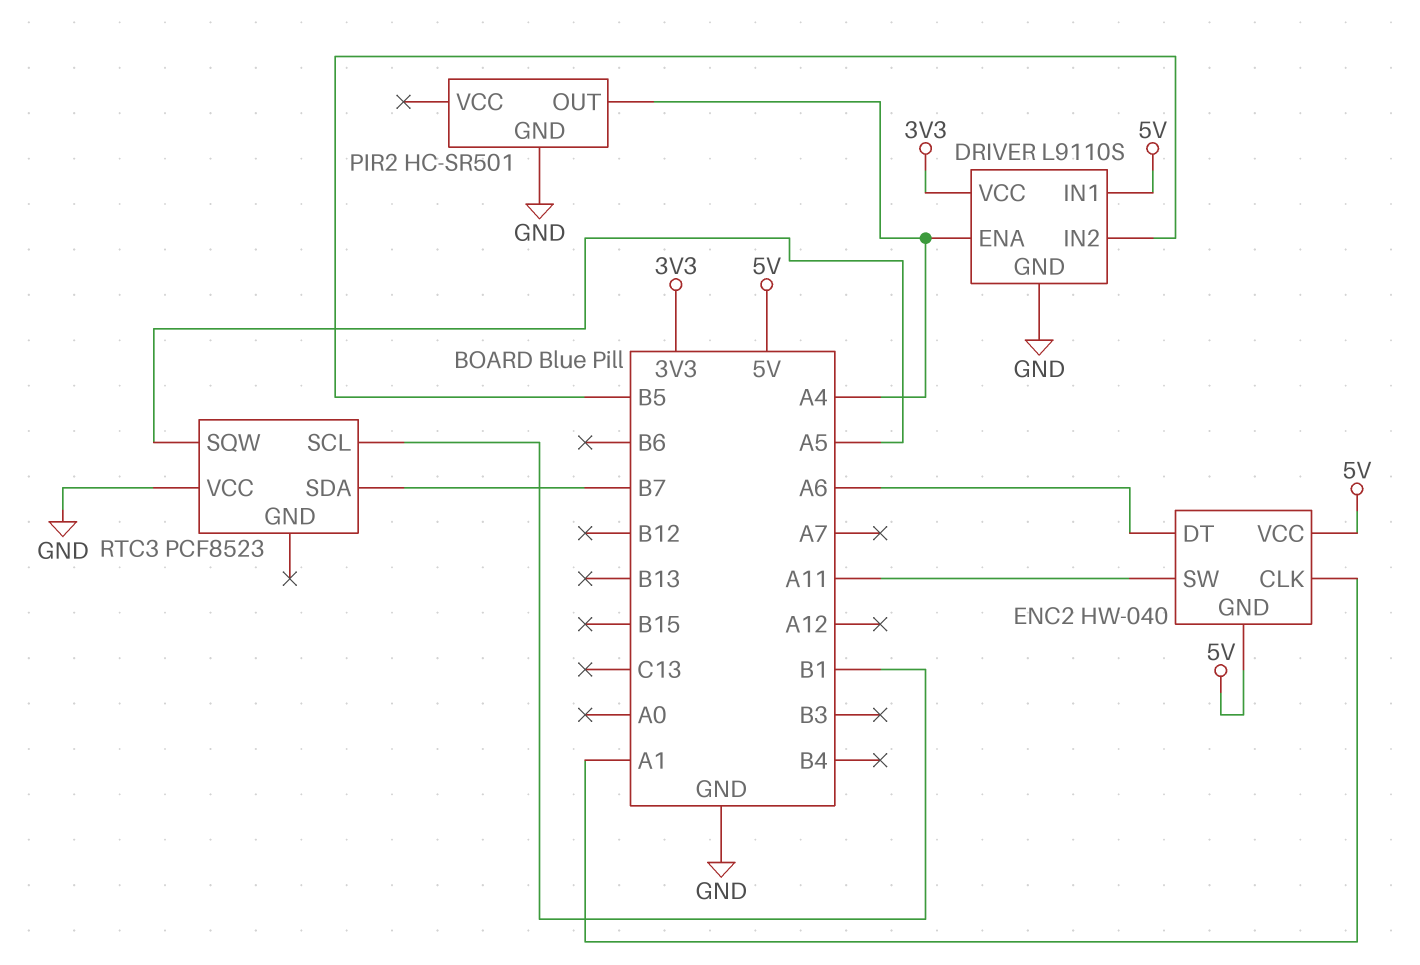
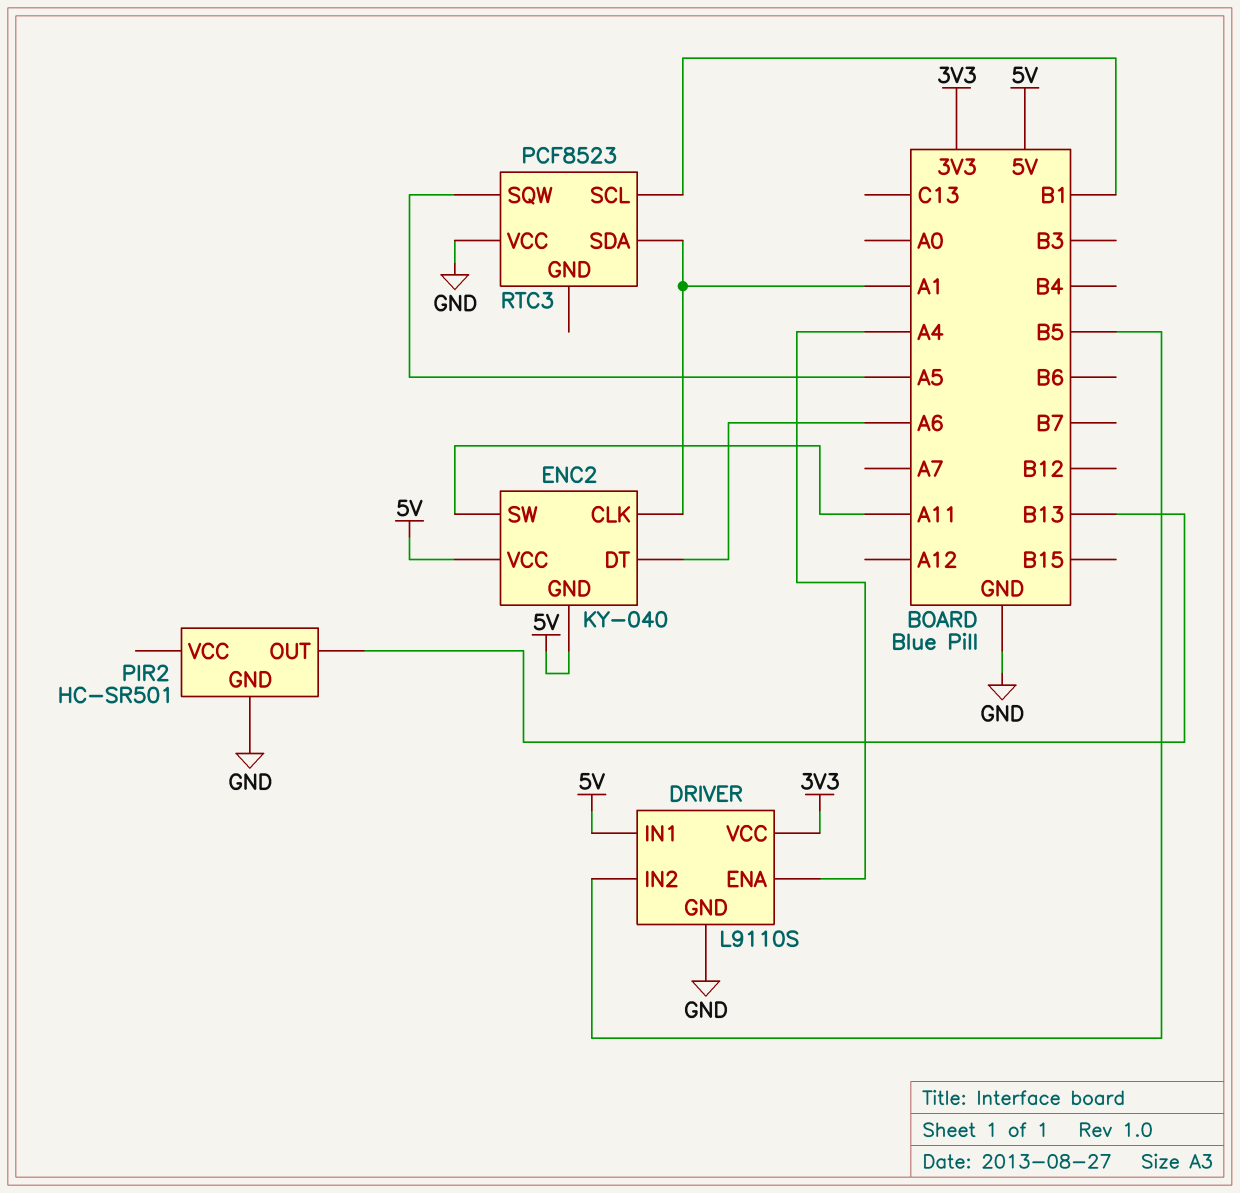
ENC2: HW-040 -> KY-040
PIR2 pin OUT: A4 -> B13
RTC3 pin SDA: B7 -> A1

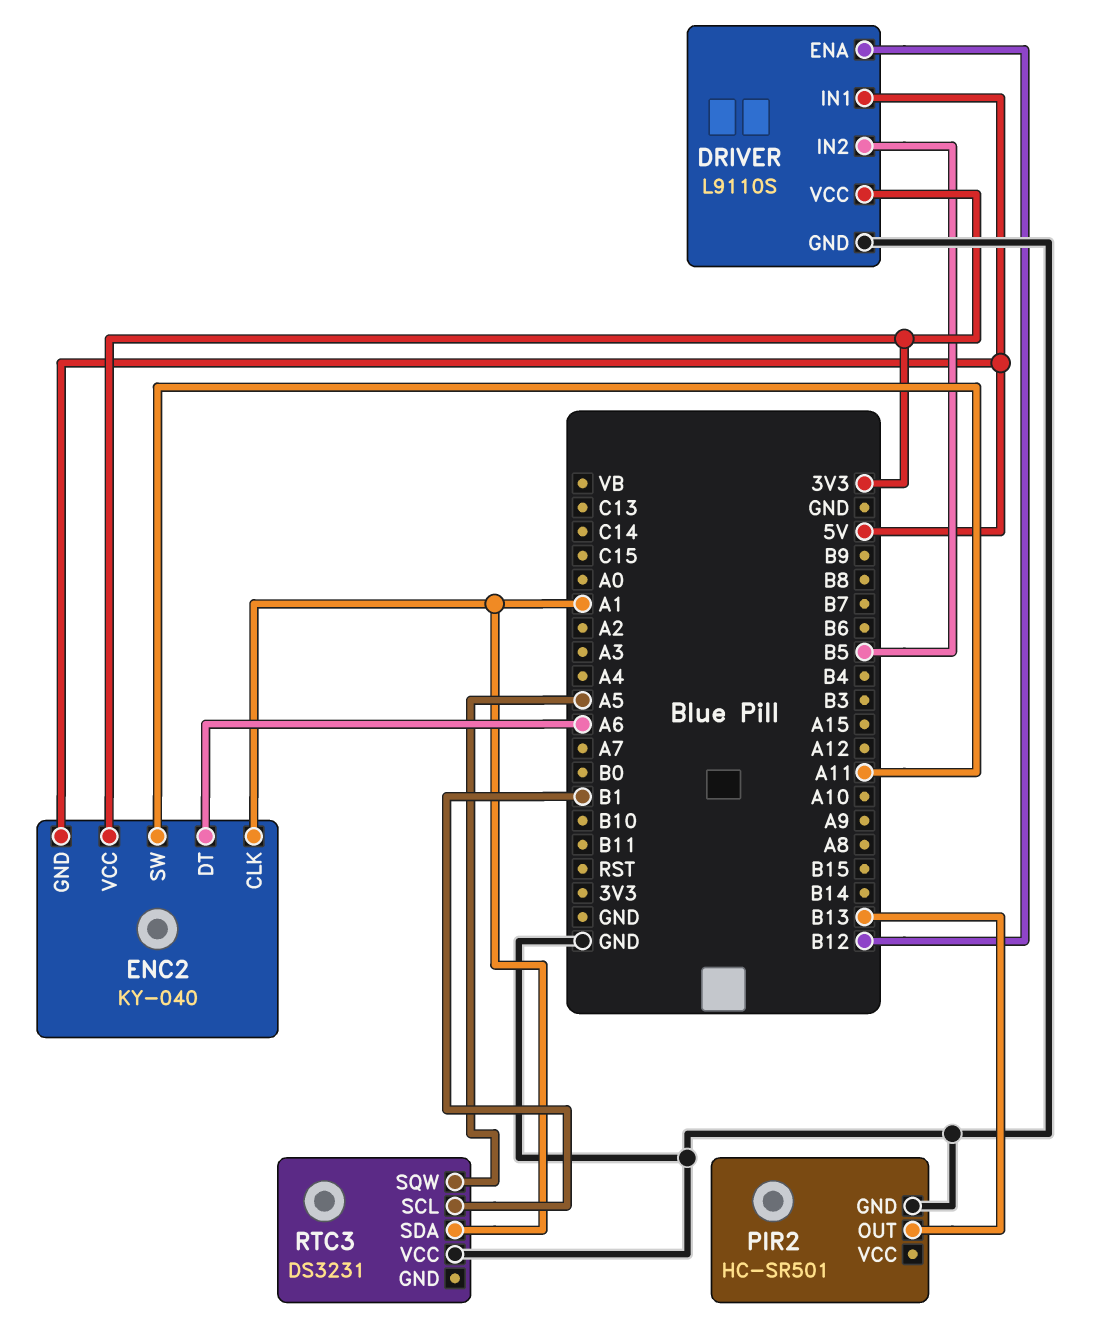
DRIVER pin ENA: A4 -> B12
ENC2 pin VCC: 5V -> 3V3
RTC3: PCF8523 -> DS3231

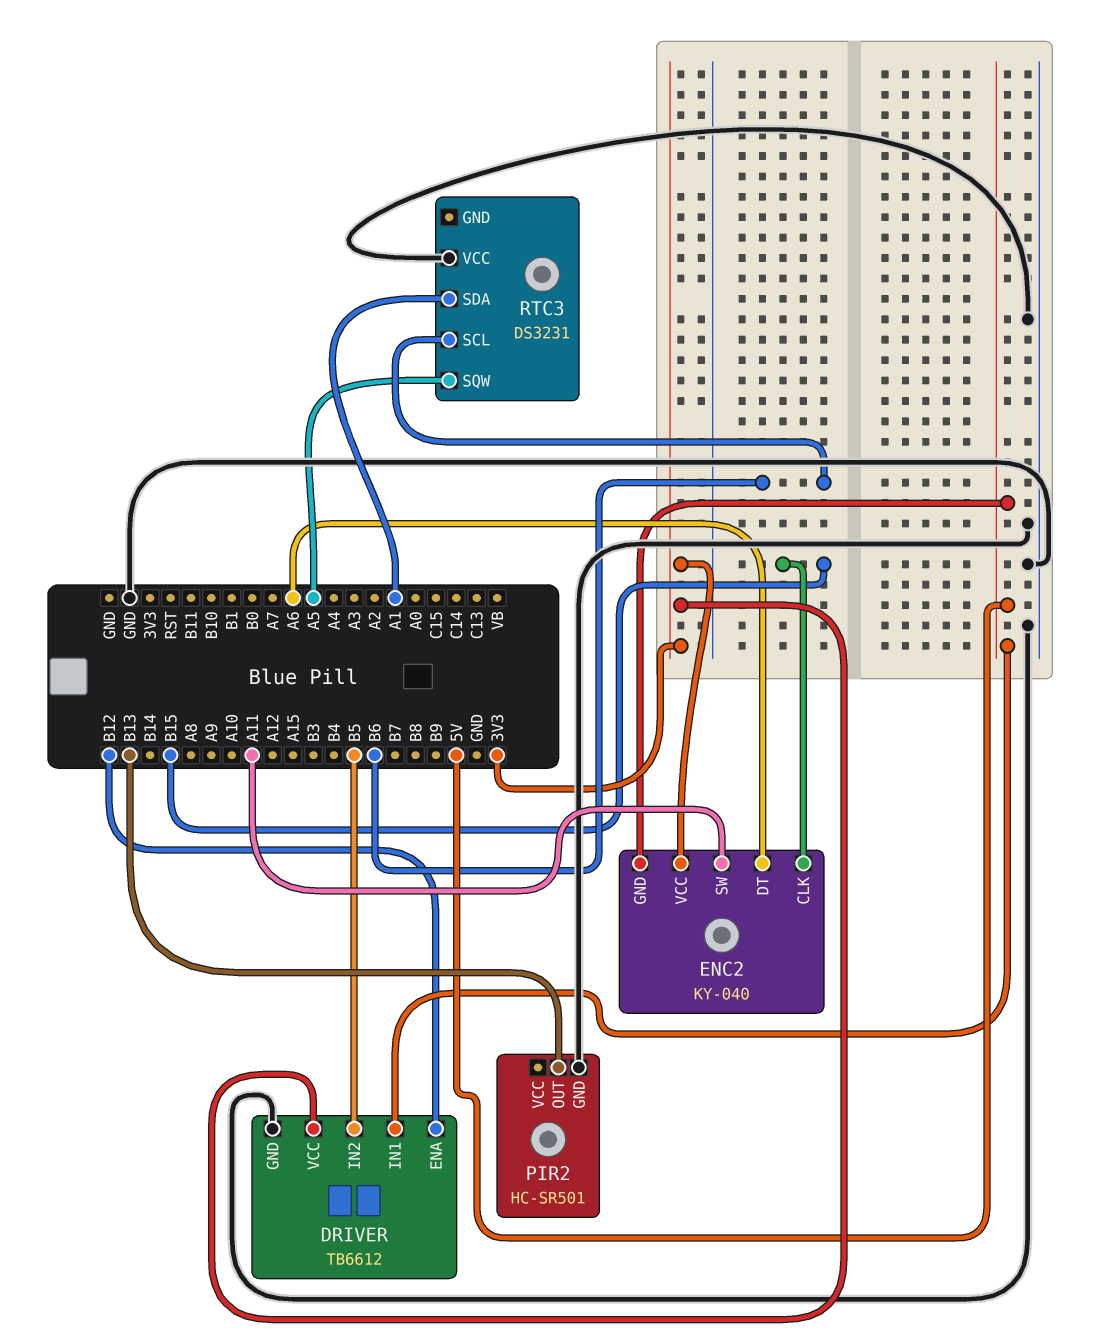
DRIVER: L9110S -> TB6612
ENC2 pin CLK: A1 -> B15
RTC3 pin SCL: B1 -> B6

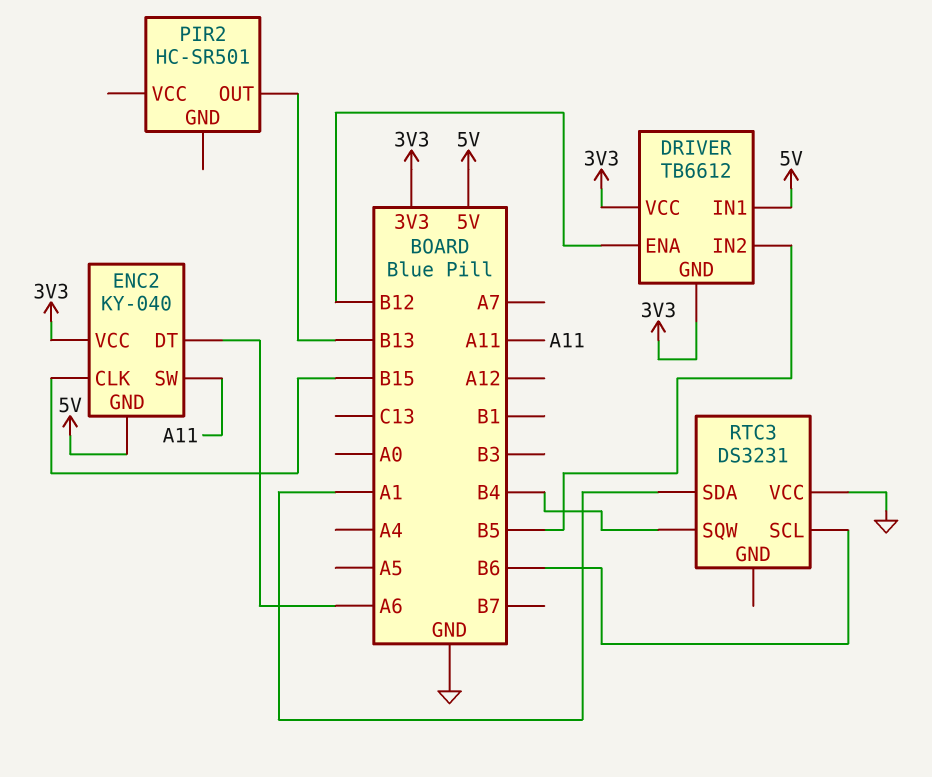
DRIVER pin GND: GND -> 3V3
PIR2 pin GND: GND -> none
RTC3 pin SQW: A5 -> B4

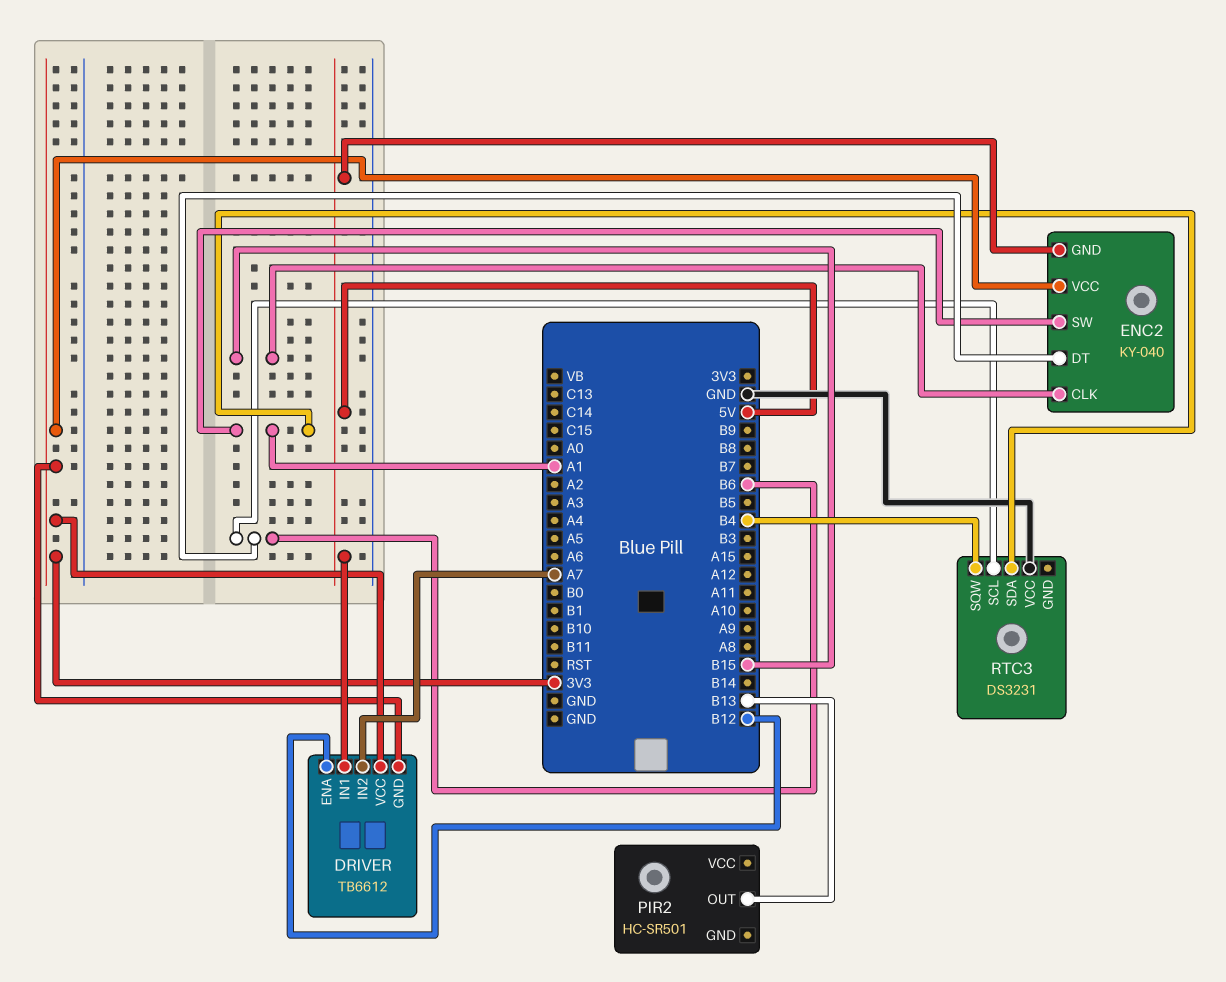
DRIVER pin IN2: B5 -> A7
ENC2 pin DT: A6 -> B6
ENC2 pin SW: A11 -> A1

